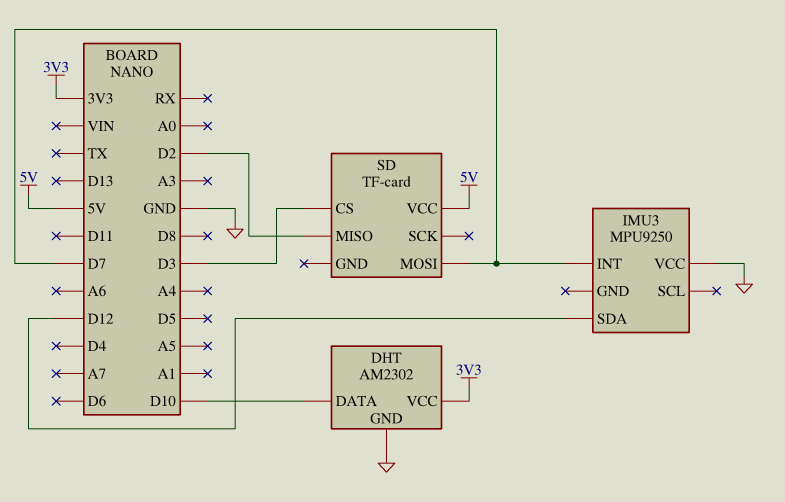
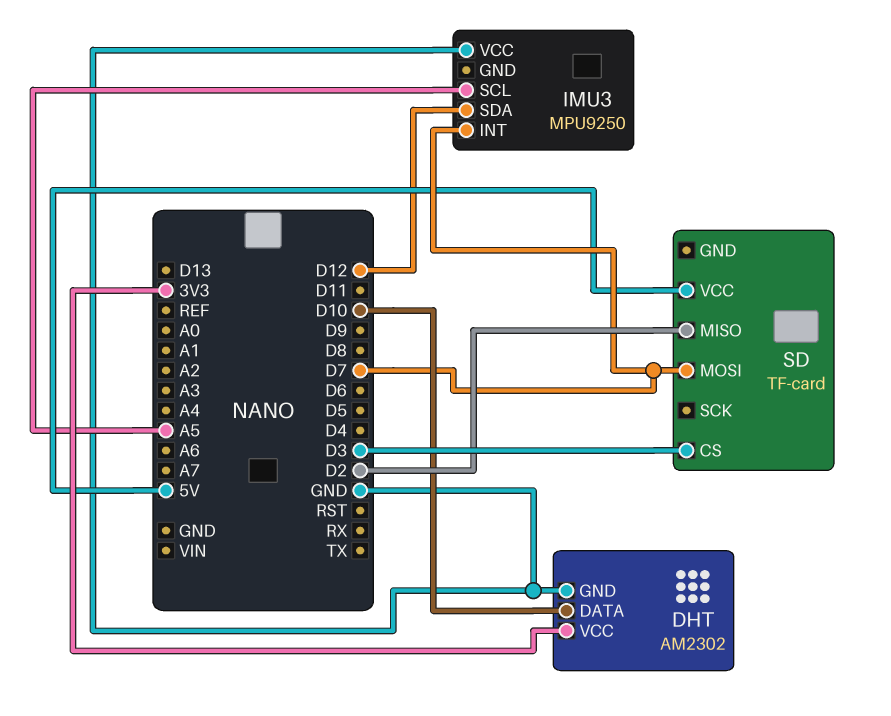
IMU3 pin SCL: none -> A5

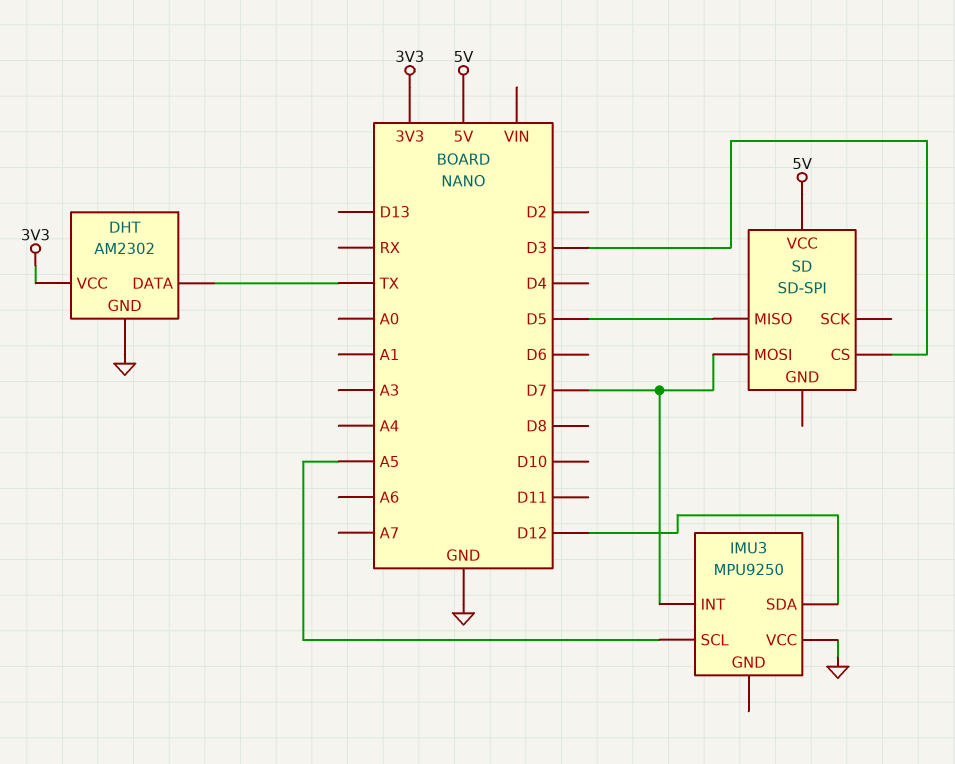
DHT pin DATA: D10 -> TX
SD: TF-card -> SD-SPI
SD pin MISO: D2 -> D5

